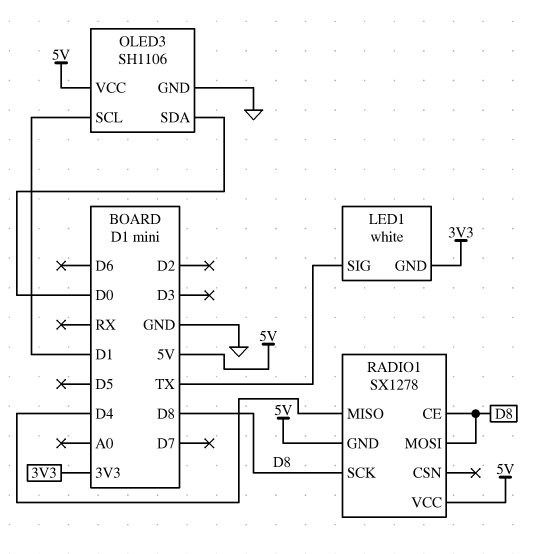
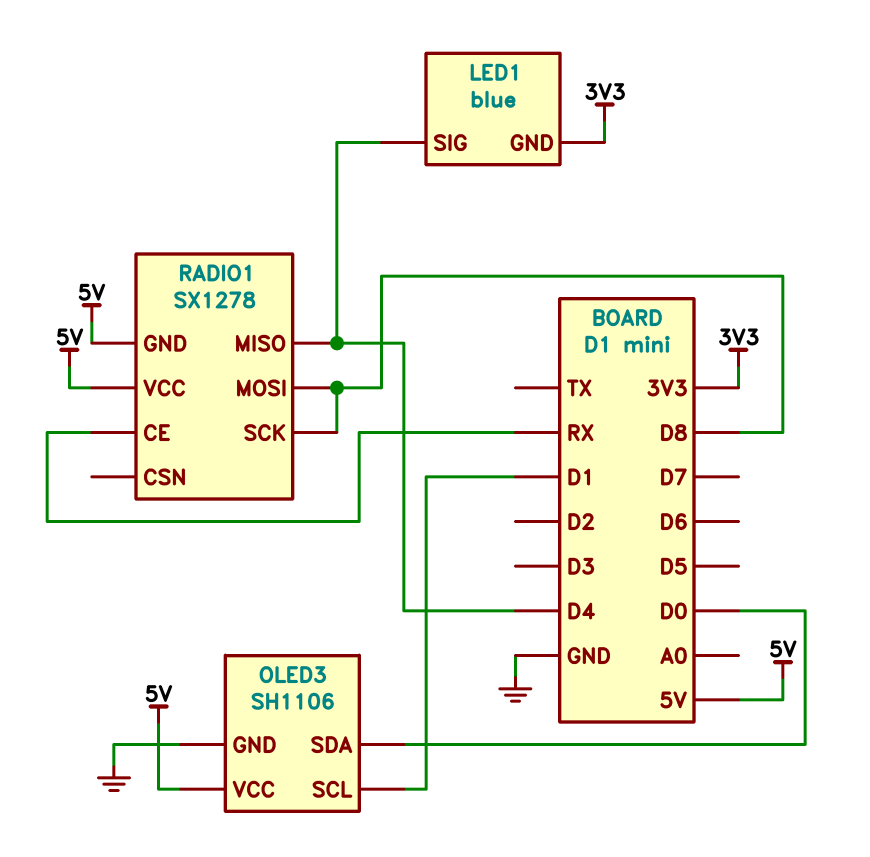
LED1: white -> blue
LED1 pin SIG: TX -> D4
RADIO1 pin CE: D8 -> RX

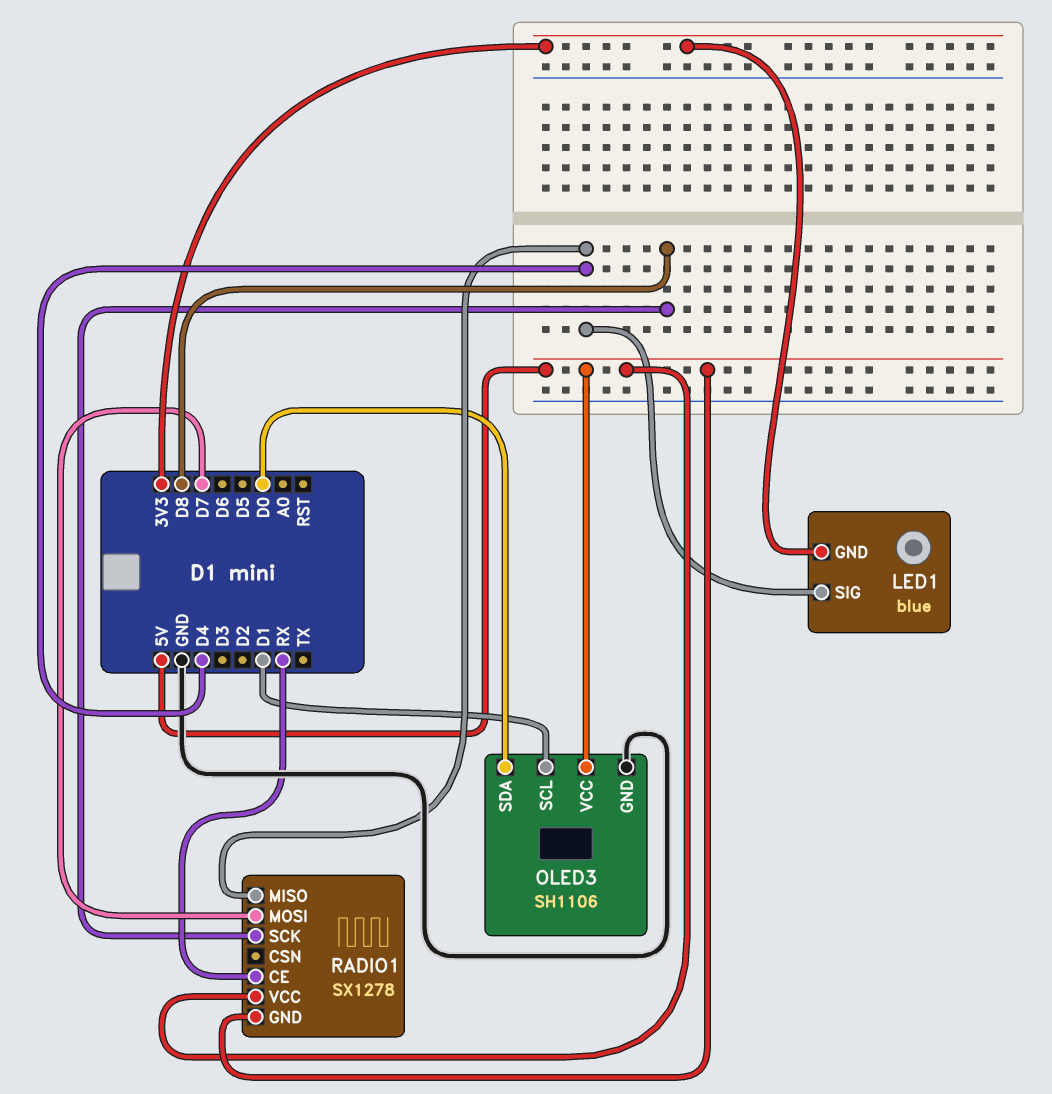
RADIO1 pin MOSI: D8 -> D7

